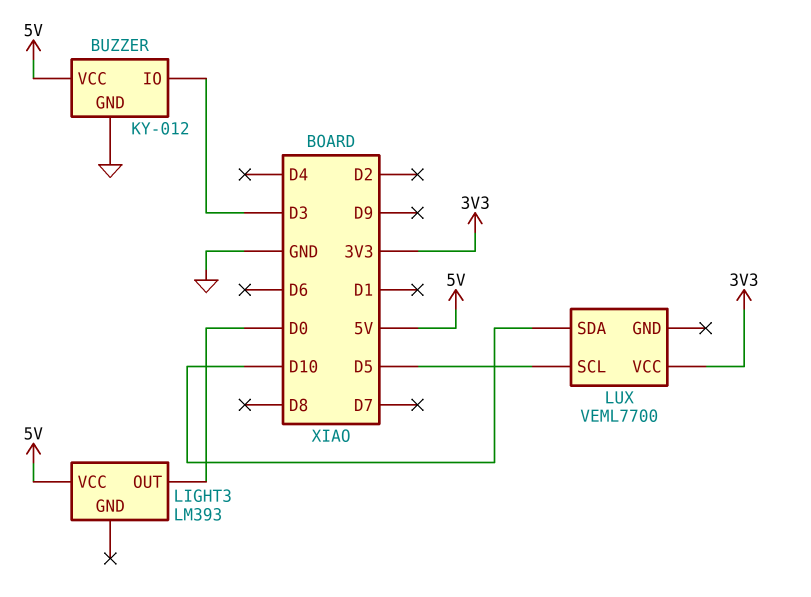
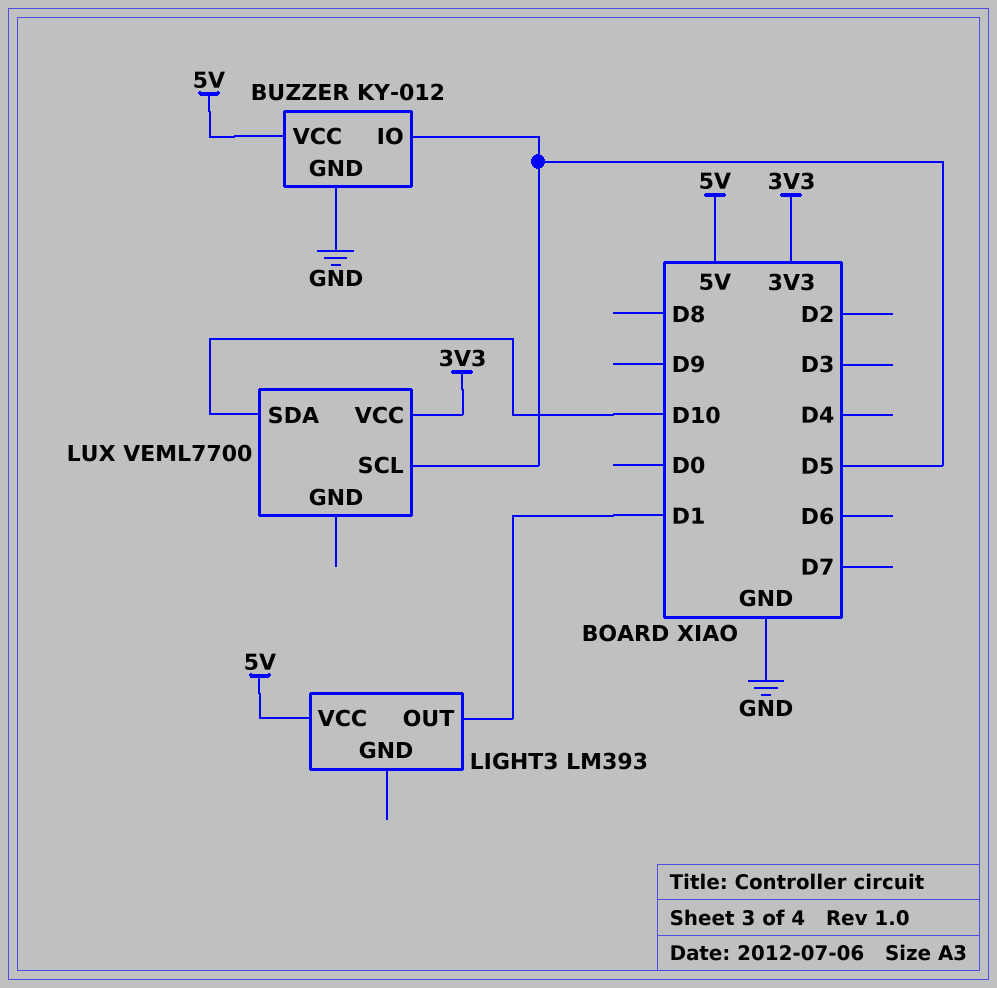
BUZZER pin IO: D3 -> D5
LIGHT3 pin OUT: D0 -> D1

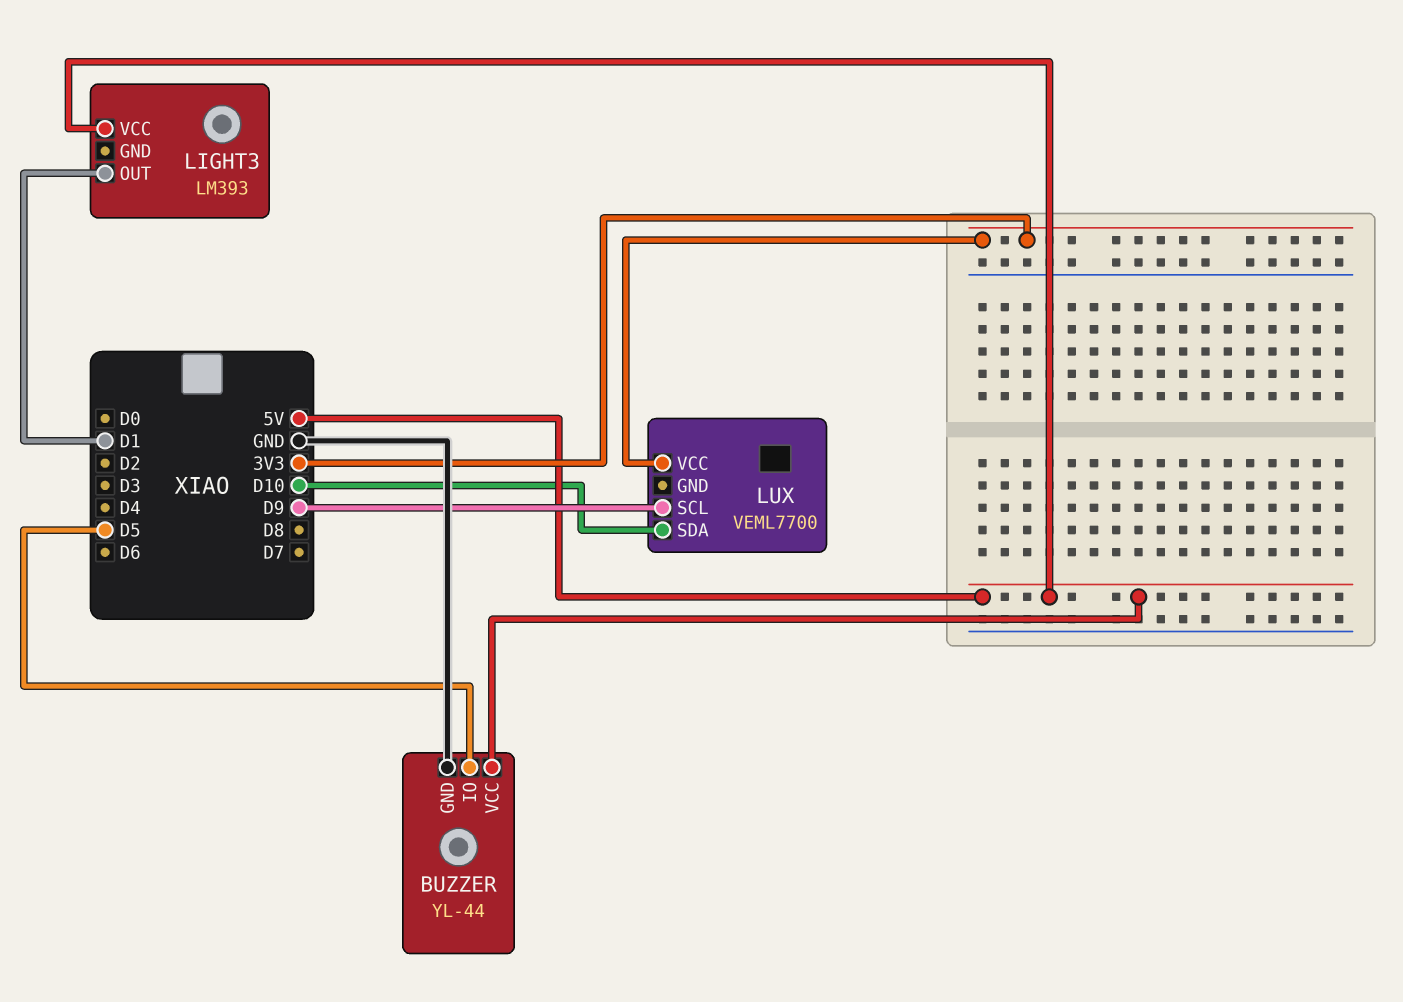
BUZZER: KY-012 -> YL-44
LUX pin SCL: D5 -> D9

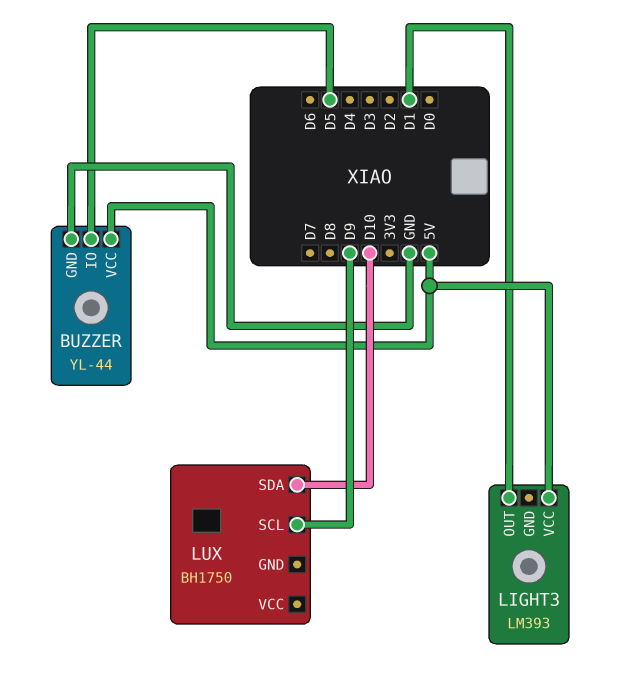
LUX: VEML7700 -> BH1750
LUX pin VCC: 3V3 -> none

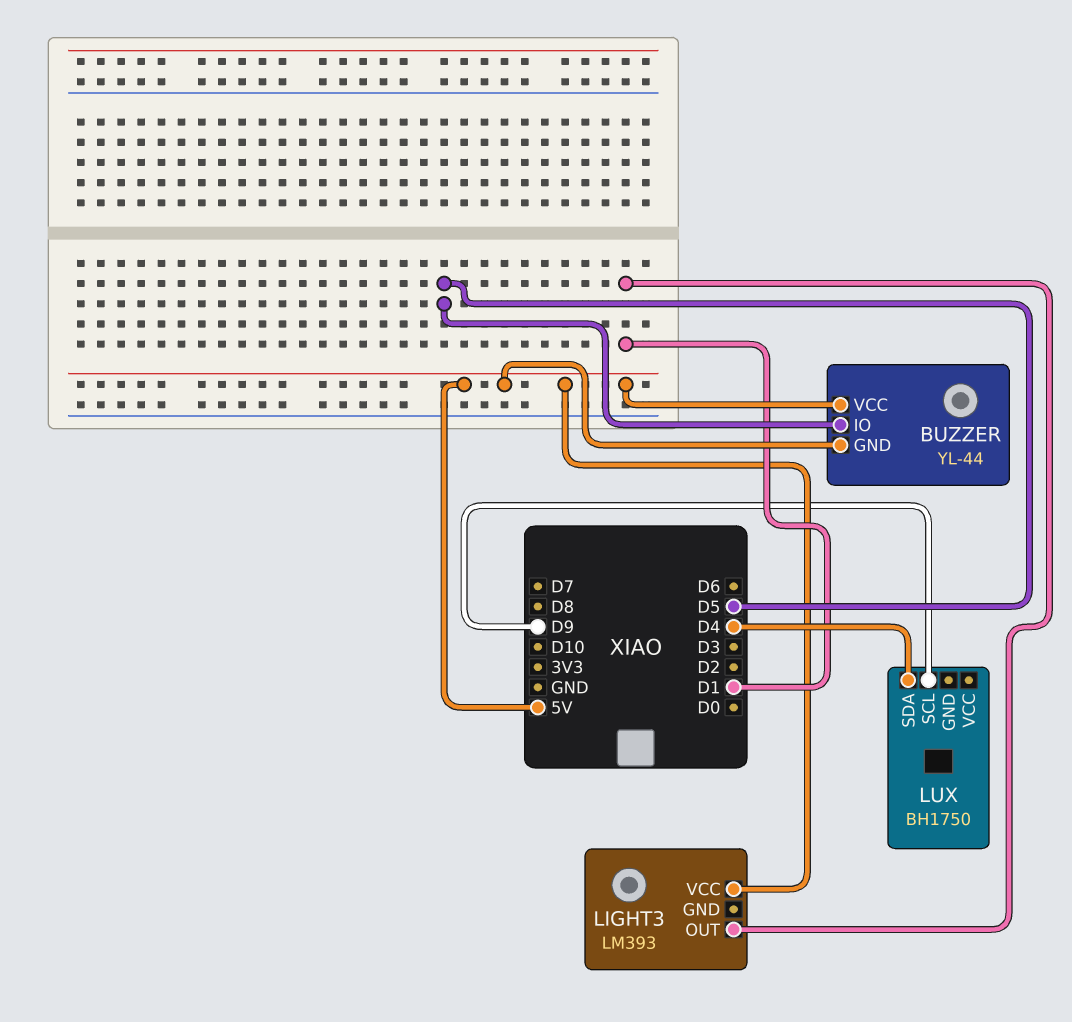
BUZZER pin GND: GND -> 5V
LUX pin SDA: D10 -> D4

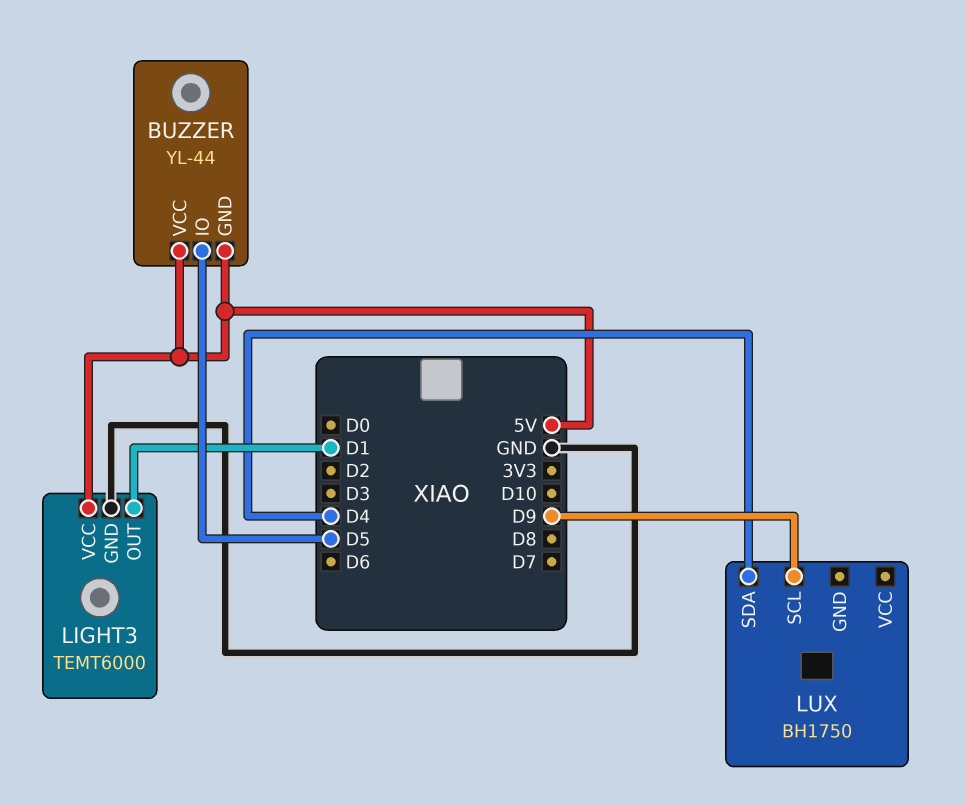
LIGHT3: LM393 -> TEMT6000
LIGHT3 pin GND: none -> GND

